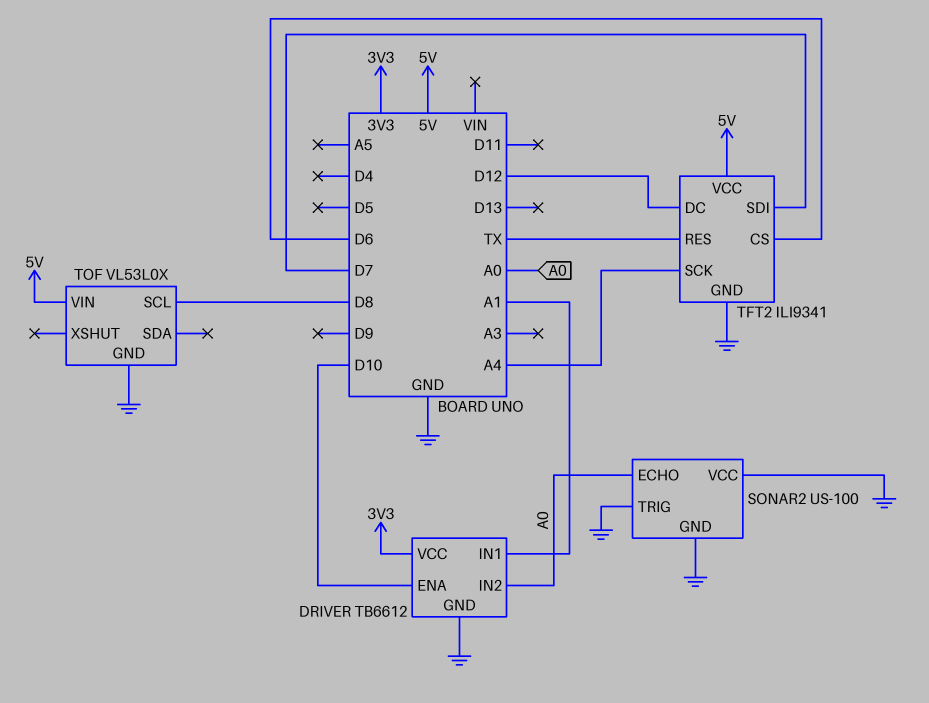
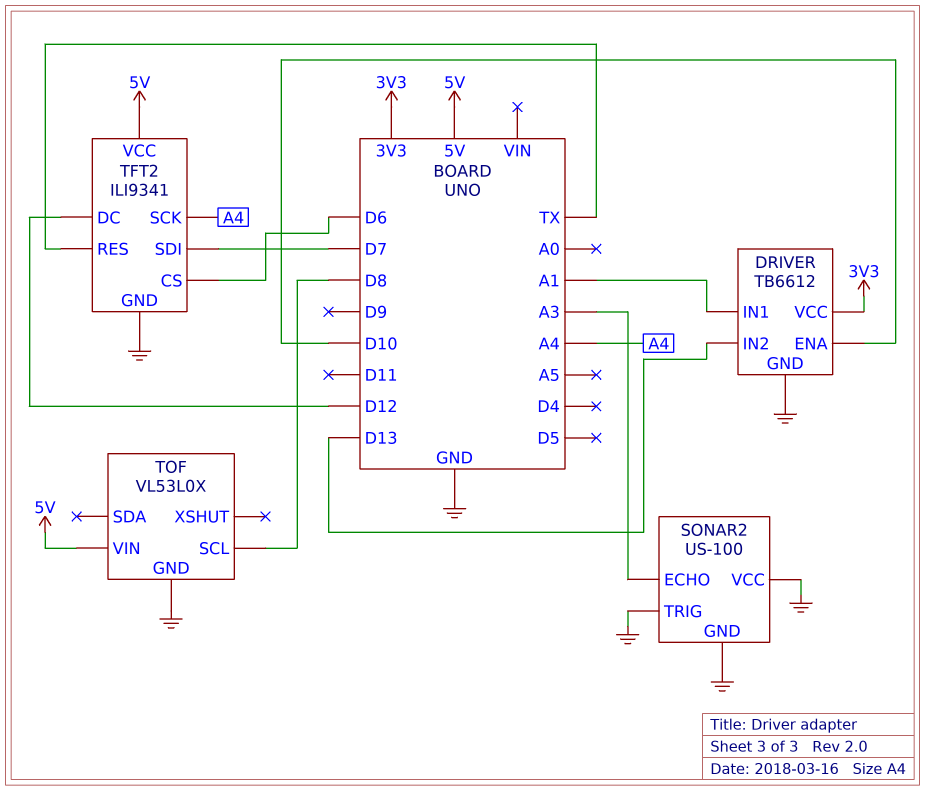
DRIVER pin IN2: A0 -> D13
SONAR2 pin ECHO: A0 -> A3

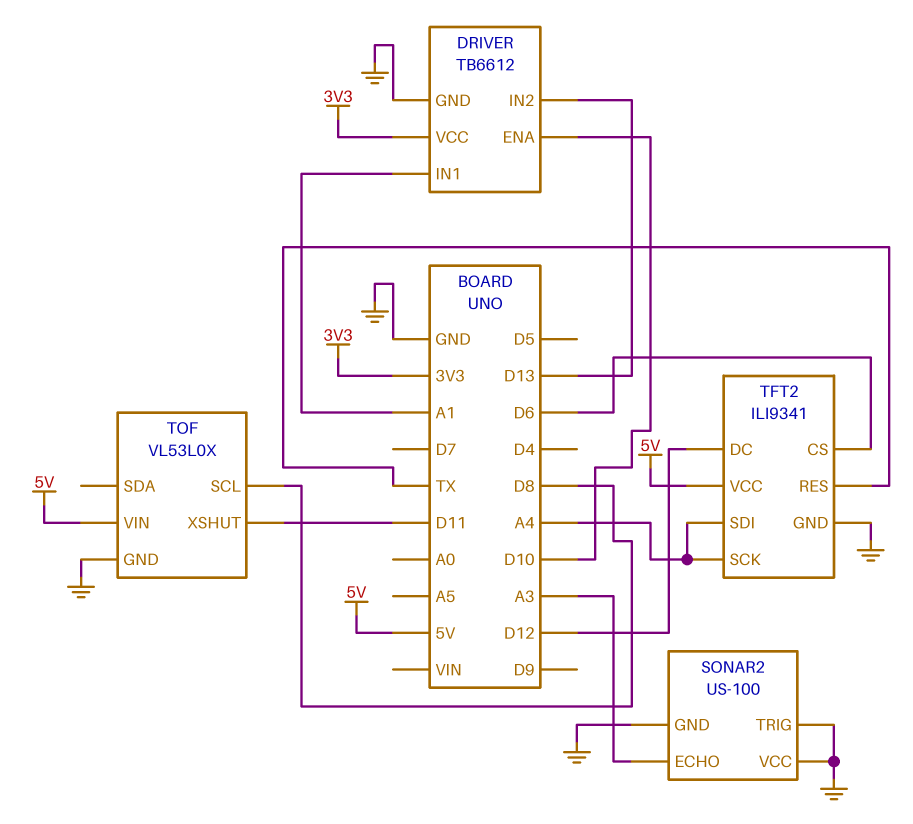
TFT2 pin SDI: D7 -> A4
TOF pin XSHUT: none -> D11

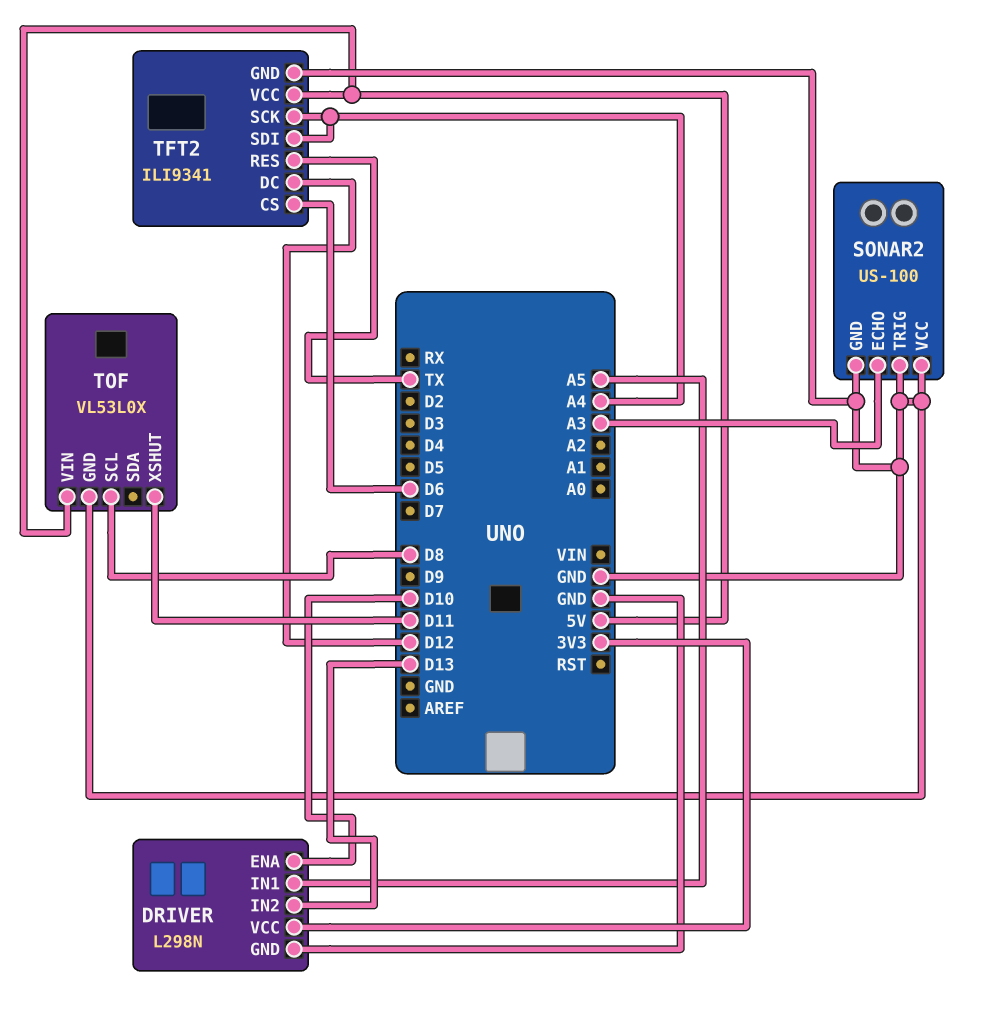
DRIVER: TB6612 -> L298N
DRIVER pin IN1: A1 -> A5

